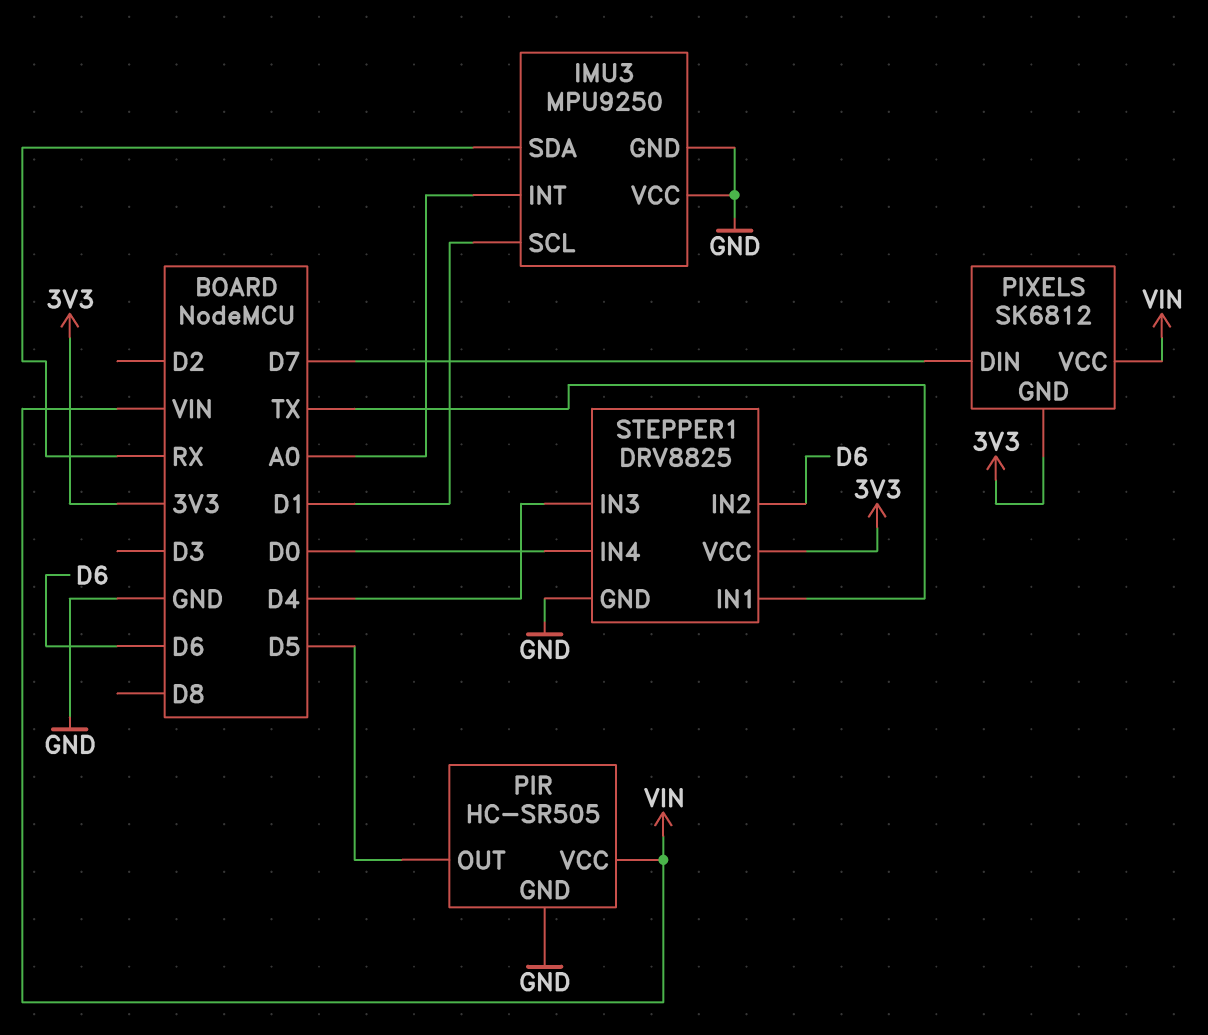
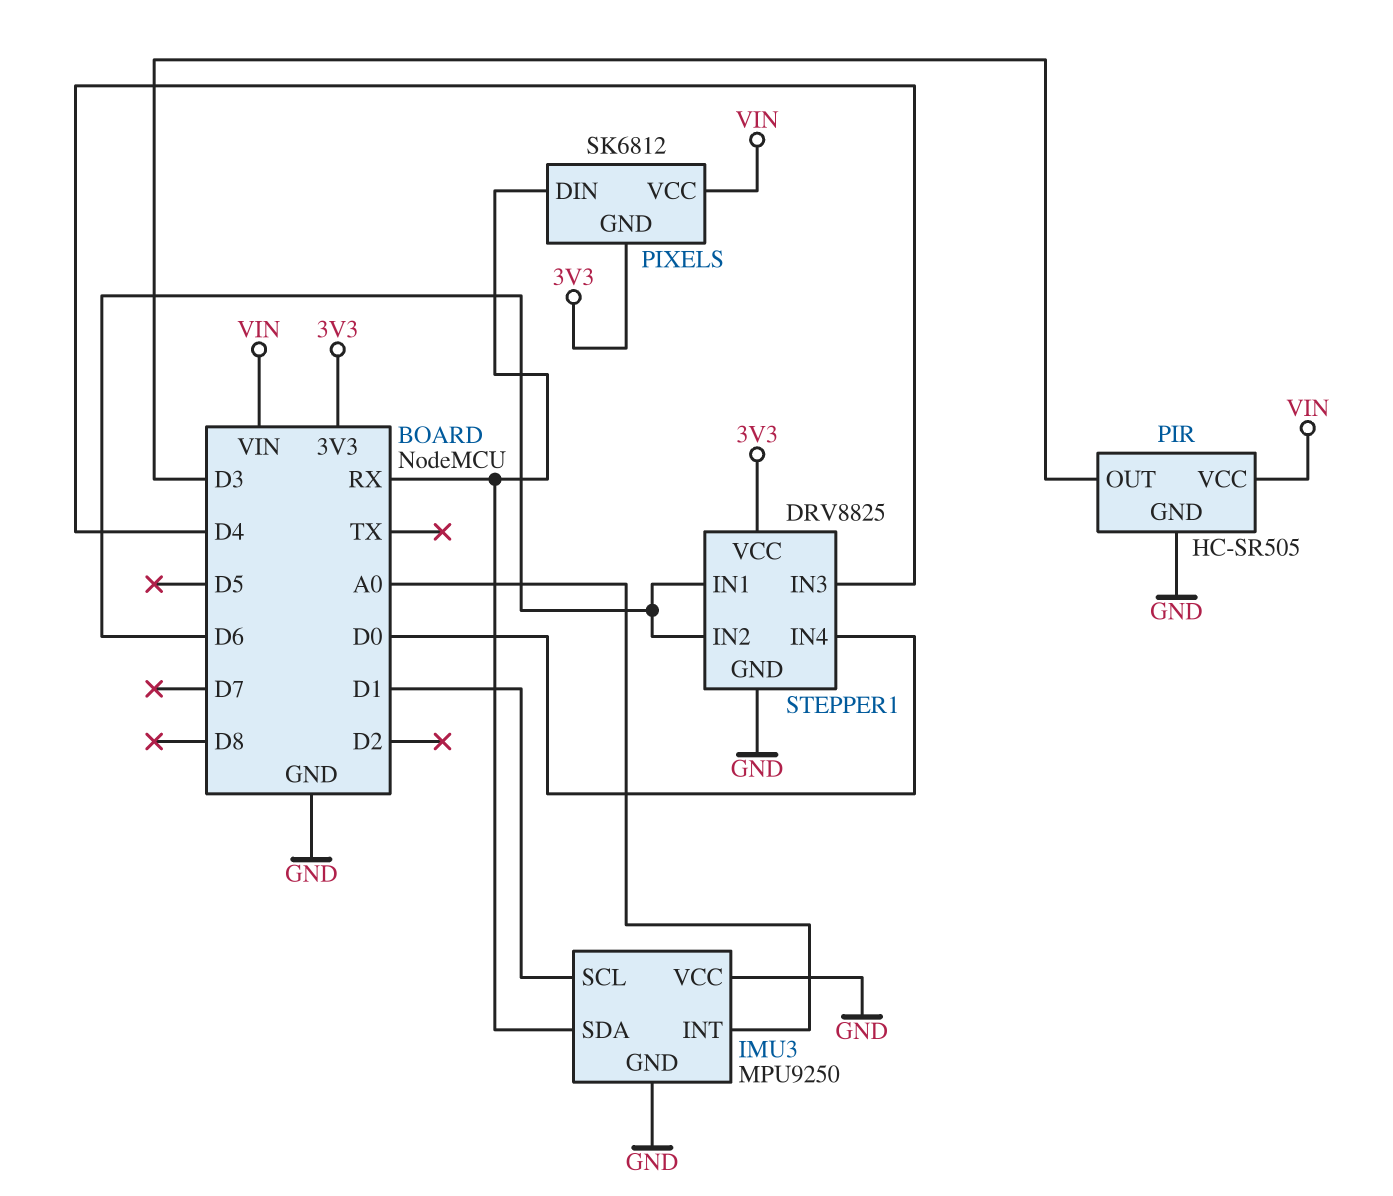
PIR pin OUT: D5 -> D3
PIXELS pin DIN: D7 -> RX
STEPPER1 pin IN1: TX -> D6

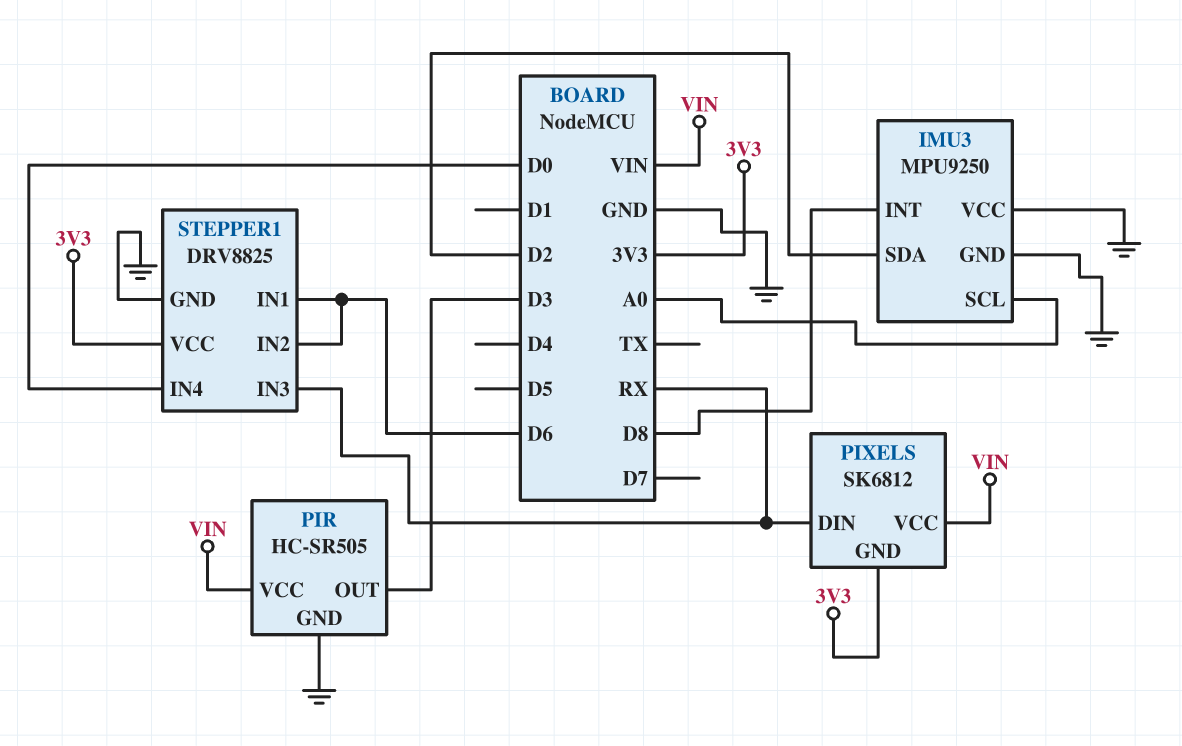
IMU3 pin INT: A0 -> D8
IMU3 pin SCL: D1 -> A0
IMU3 pin SDA: RX -> D2
STEPPER1 pin IN3: D4 -> RX

